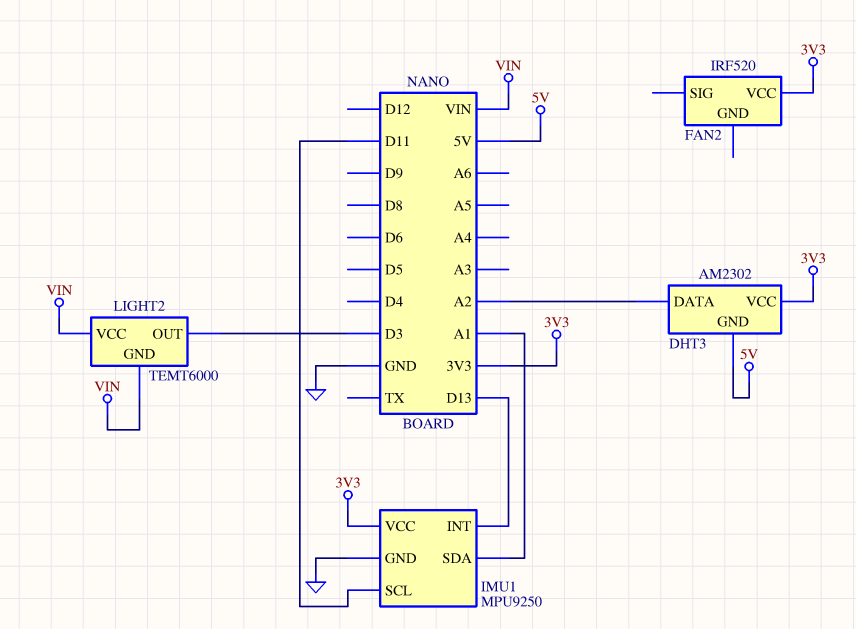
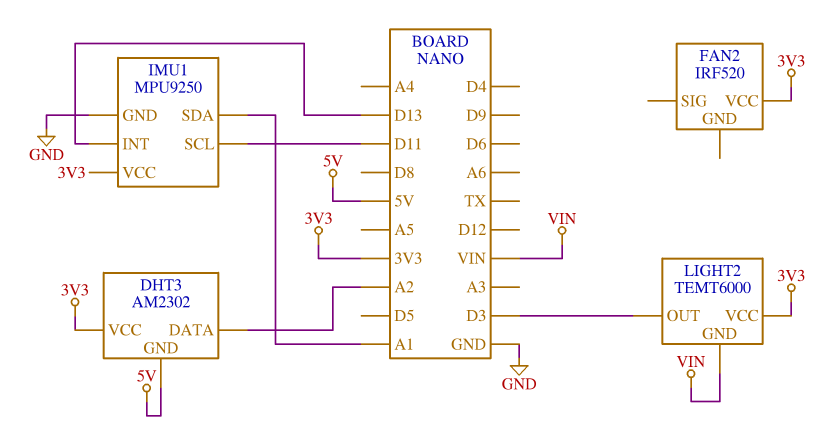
LIGHT2 pin VCC: VIN -> 3V3

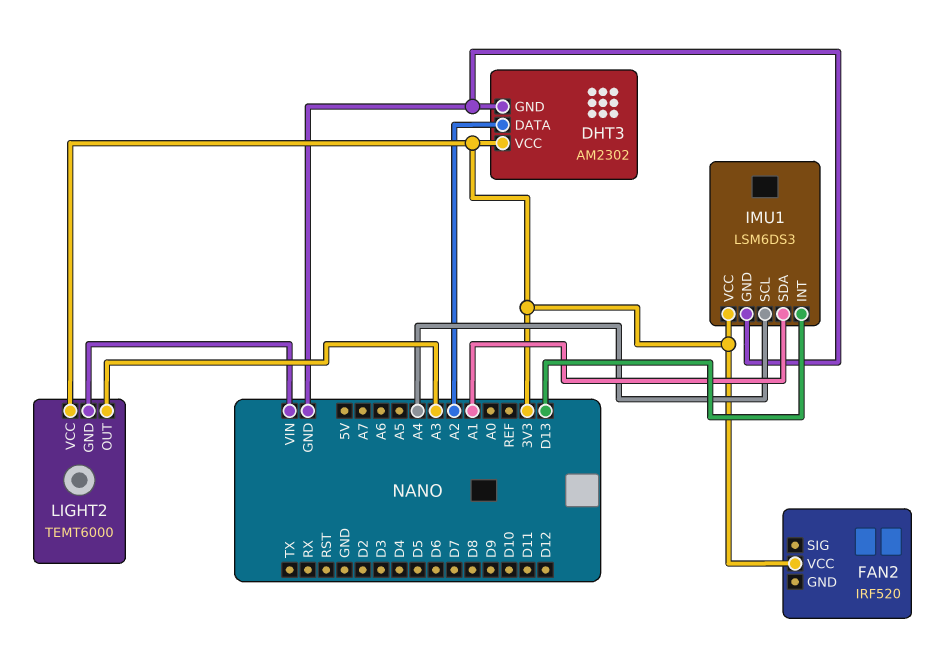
DHT3 pin GND: 5V -> GND
IMU1: MPU9250 -> LSM6DS3
IMU1 pin SCL: D11 -> A4
LIGHT2 pin OUT: D3 -> A3

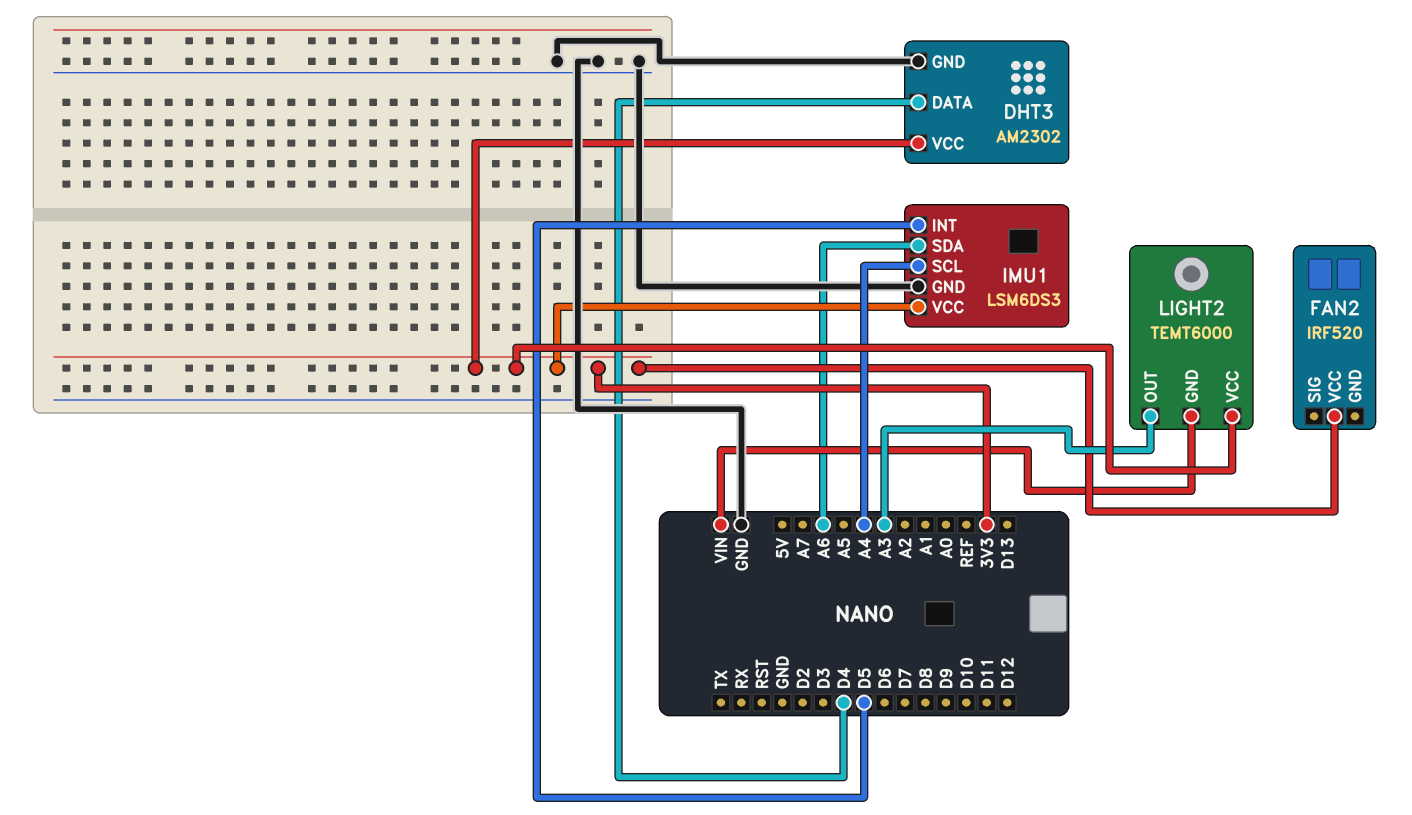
DHT3 pin DATA: A2 -> D4
IMU1 pin INT: D13 -> D5
IMU1 pin SDA: A1 -> A6

